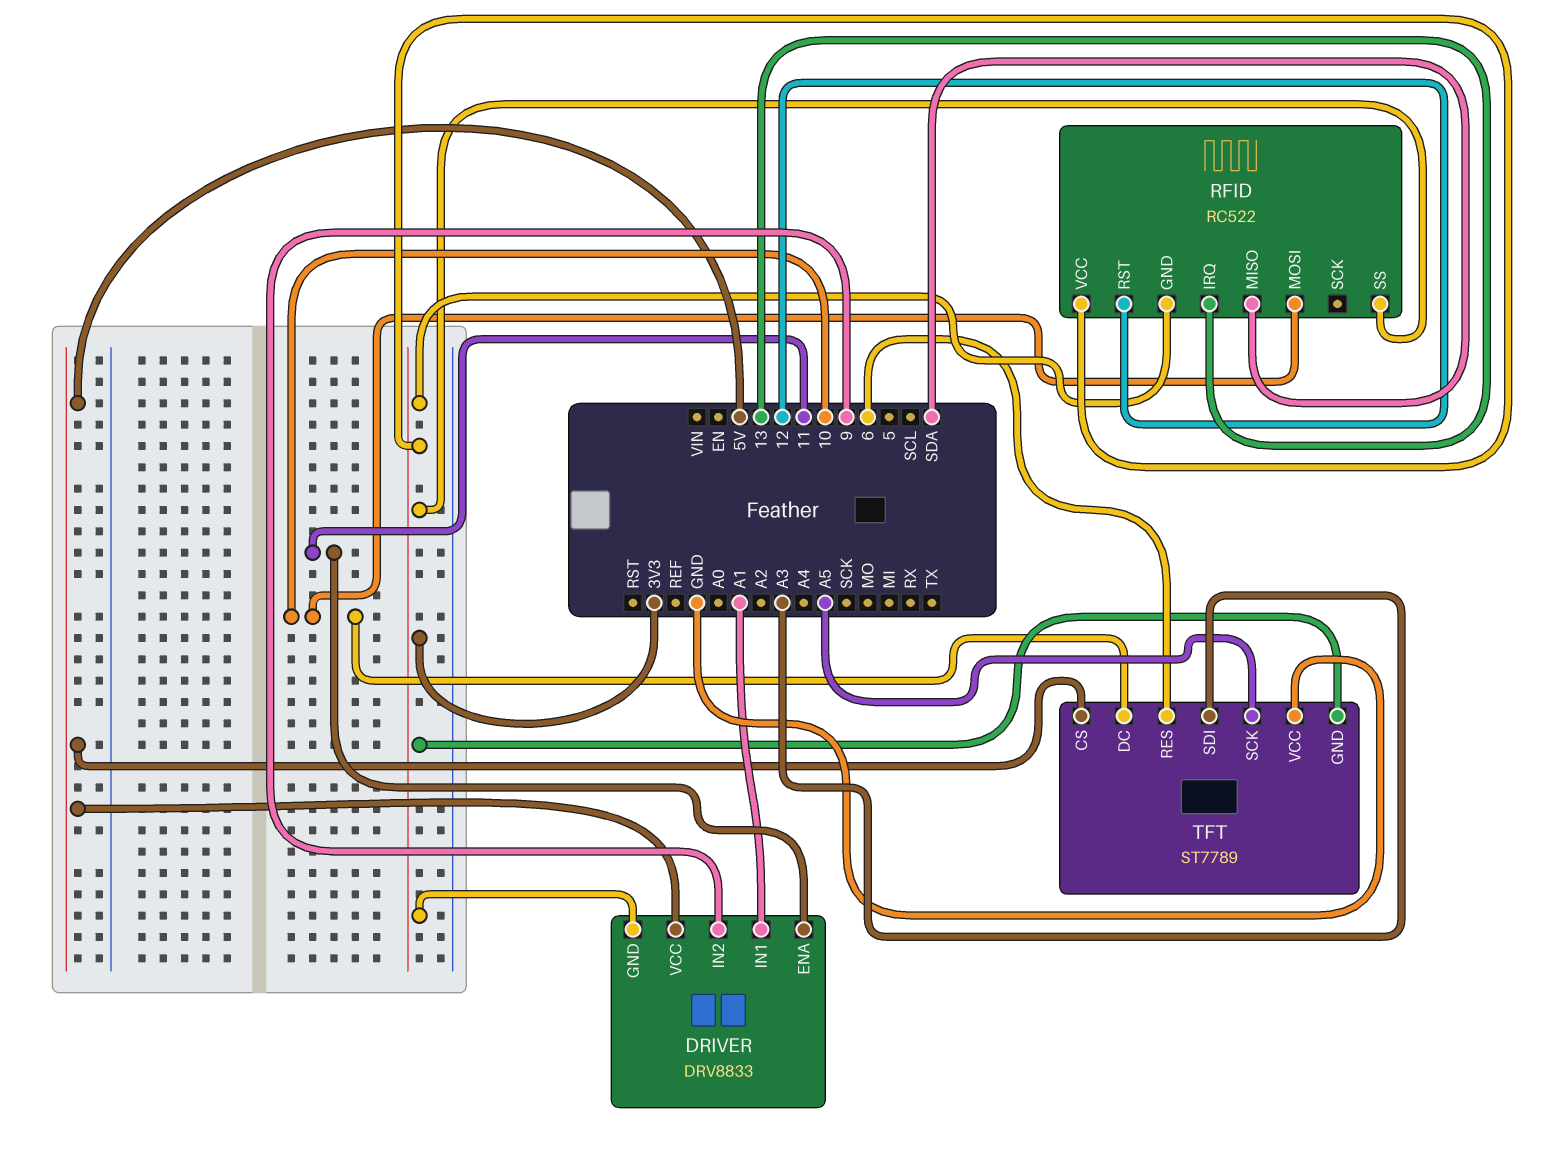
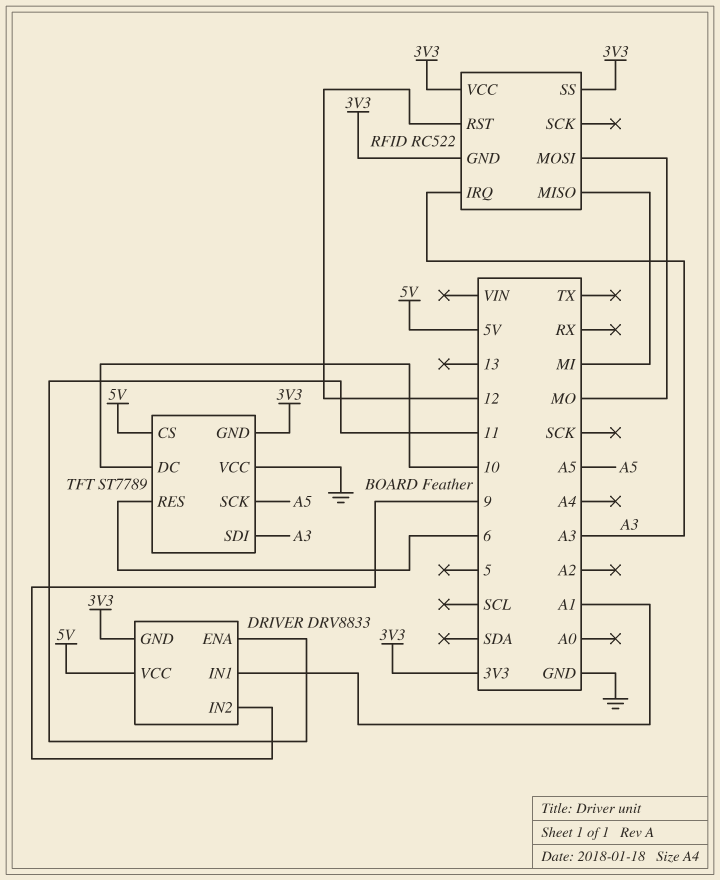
RFID pin IRQ: 13 -> A3
RFID pin MISO: SDA -> MI
RFID pin MOSI: 10 -> MO

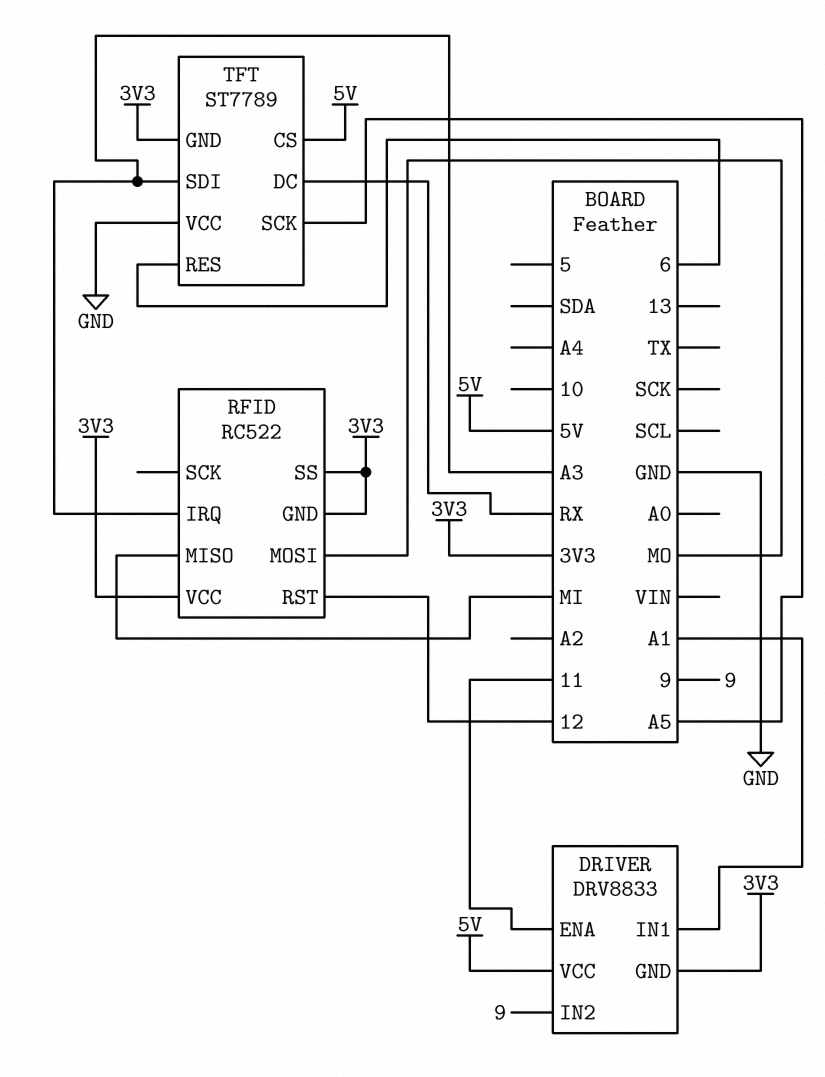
TFT pin DC: 10 -> RX

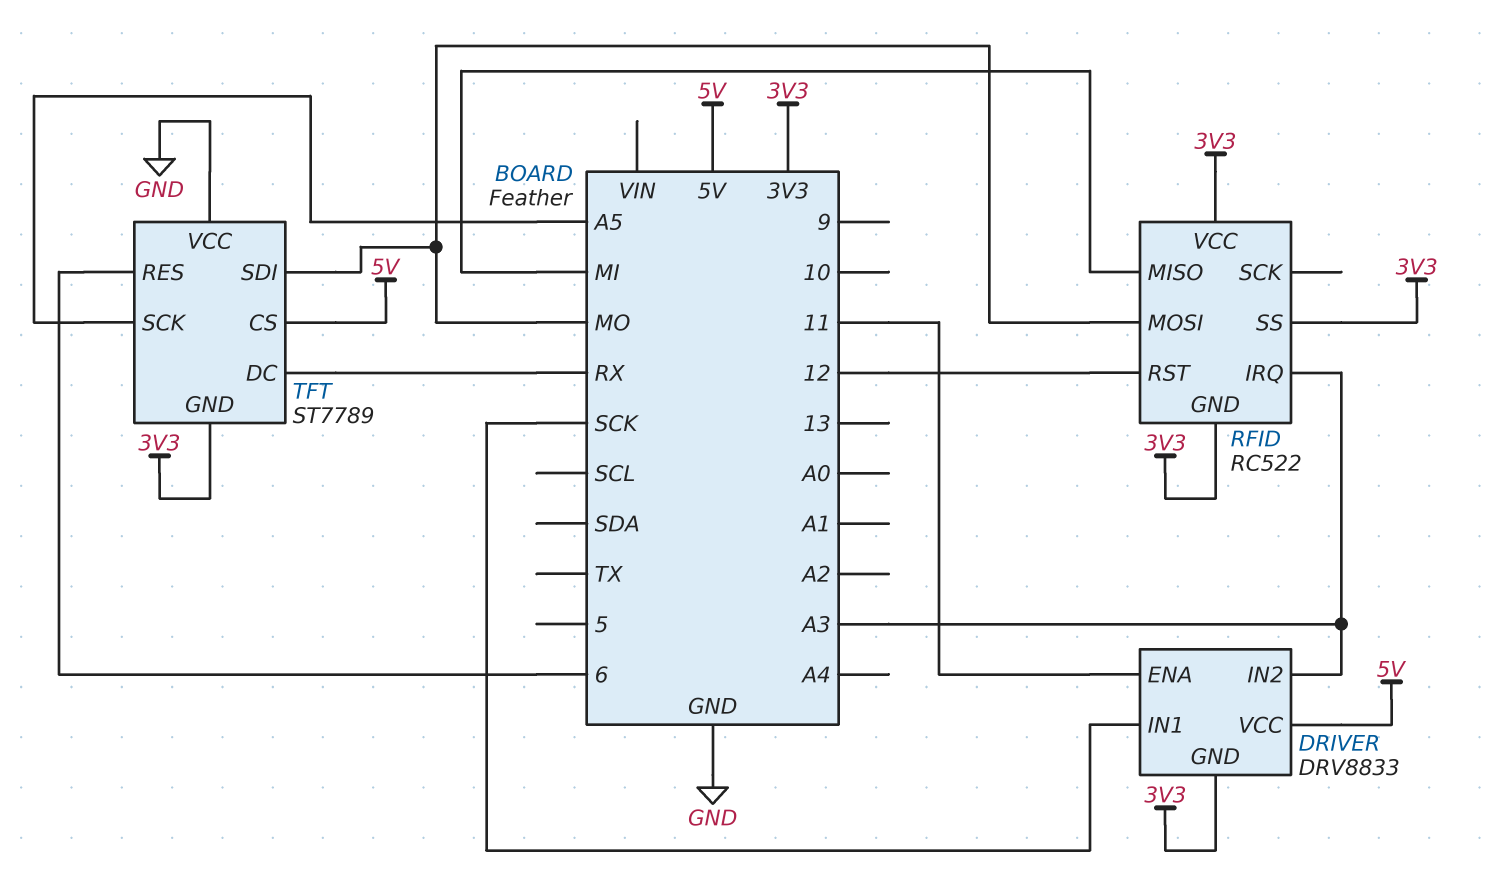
DRIVER pin IN1: A1 -> SCK
DRIVER pin IN2: 9 -> A3
TFT pin SDI: A3 -> MO

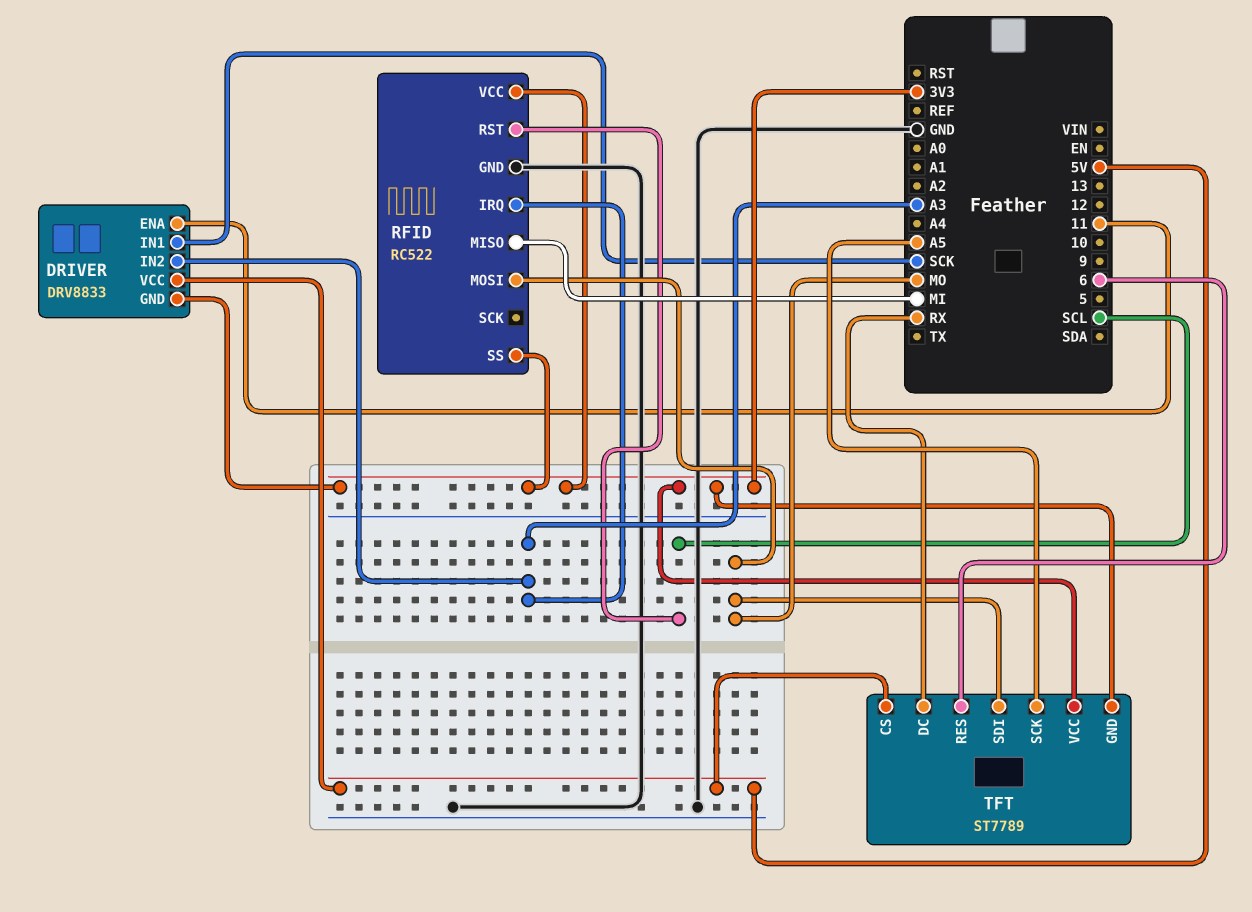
RFID pin GND: 3V3 -> GND
RFID pin RST: 12 -> SCL
TFT pin VCC: GND -> 3V3

